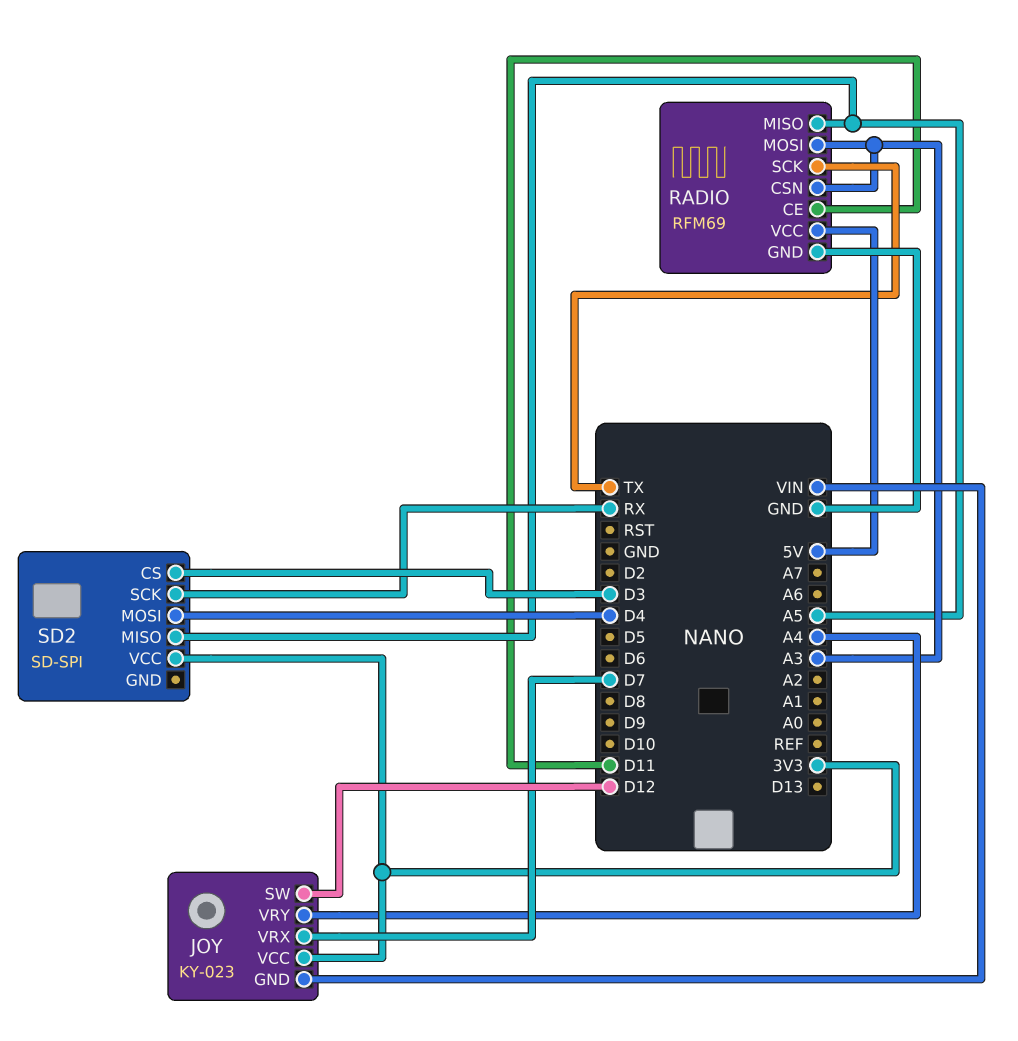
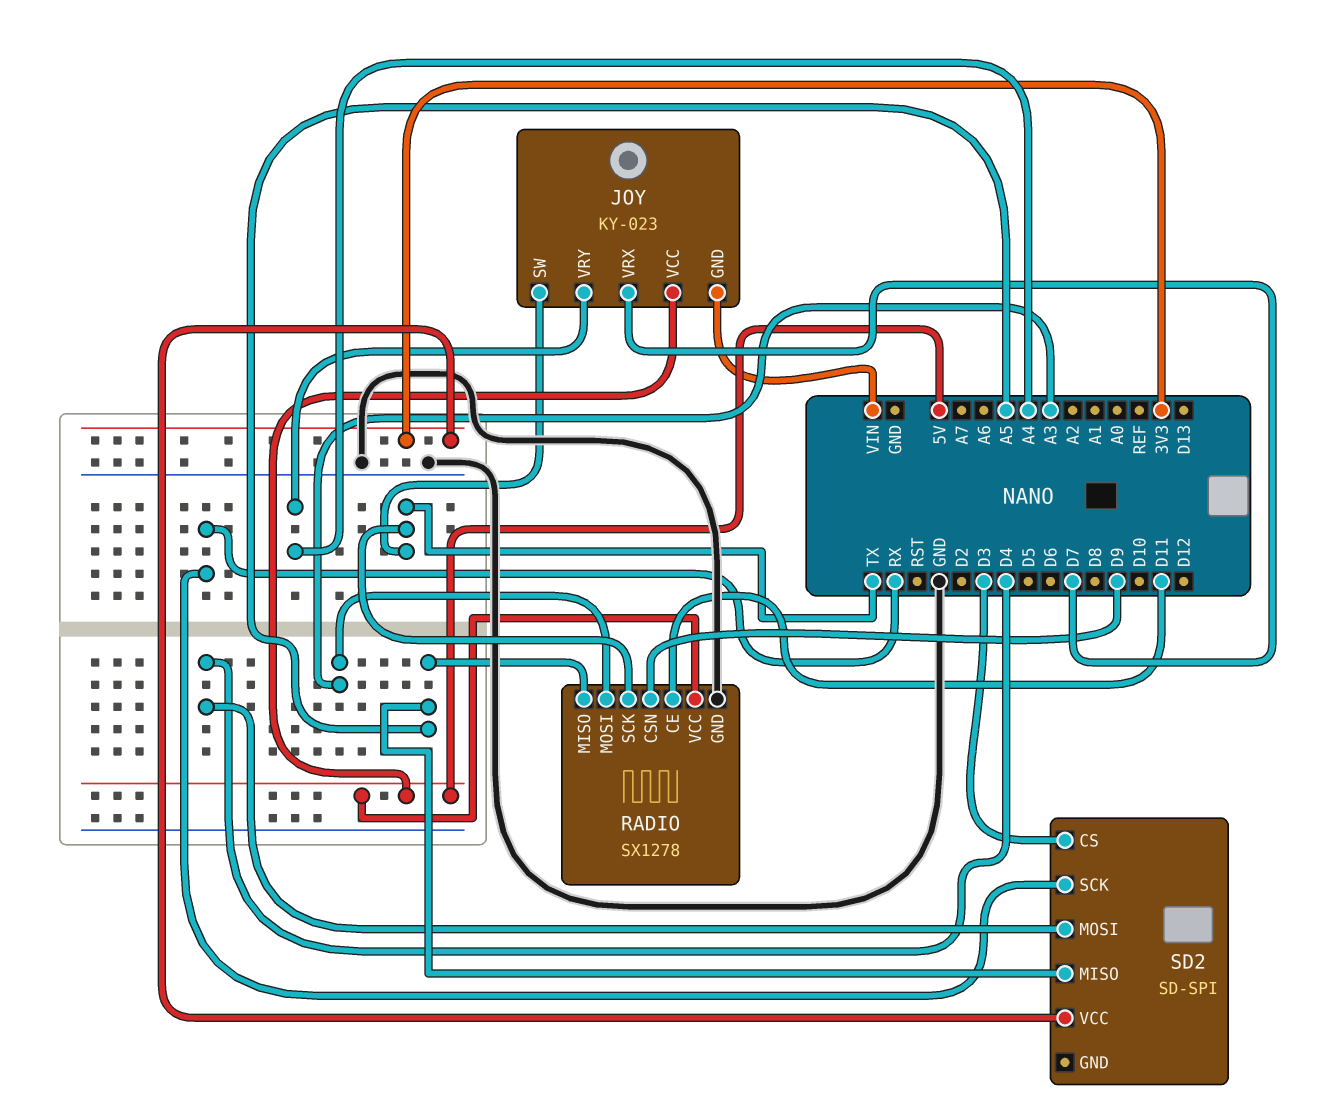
JOY pin SW: D12 -> TX
JOY pin VCC: 3V3 -> 5V
RADIO: RFM69 -> SX1278
RADIO pin CSN: A3 -> D9

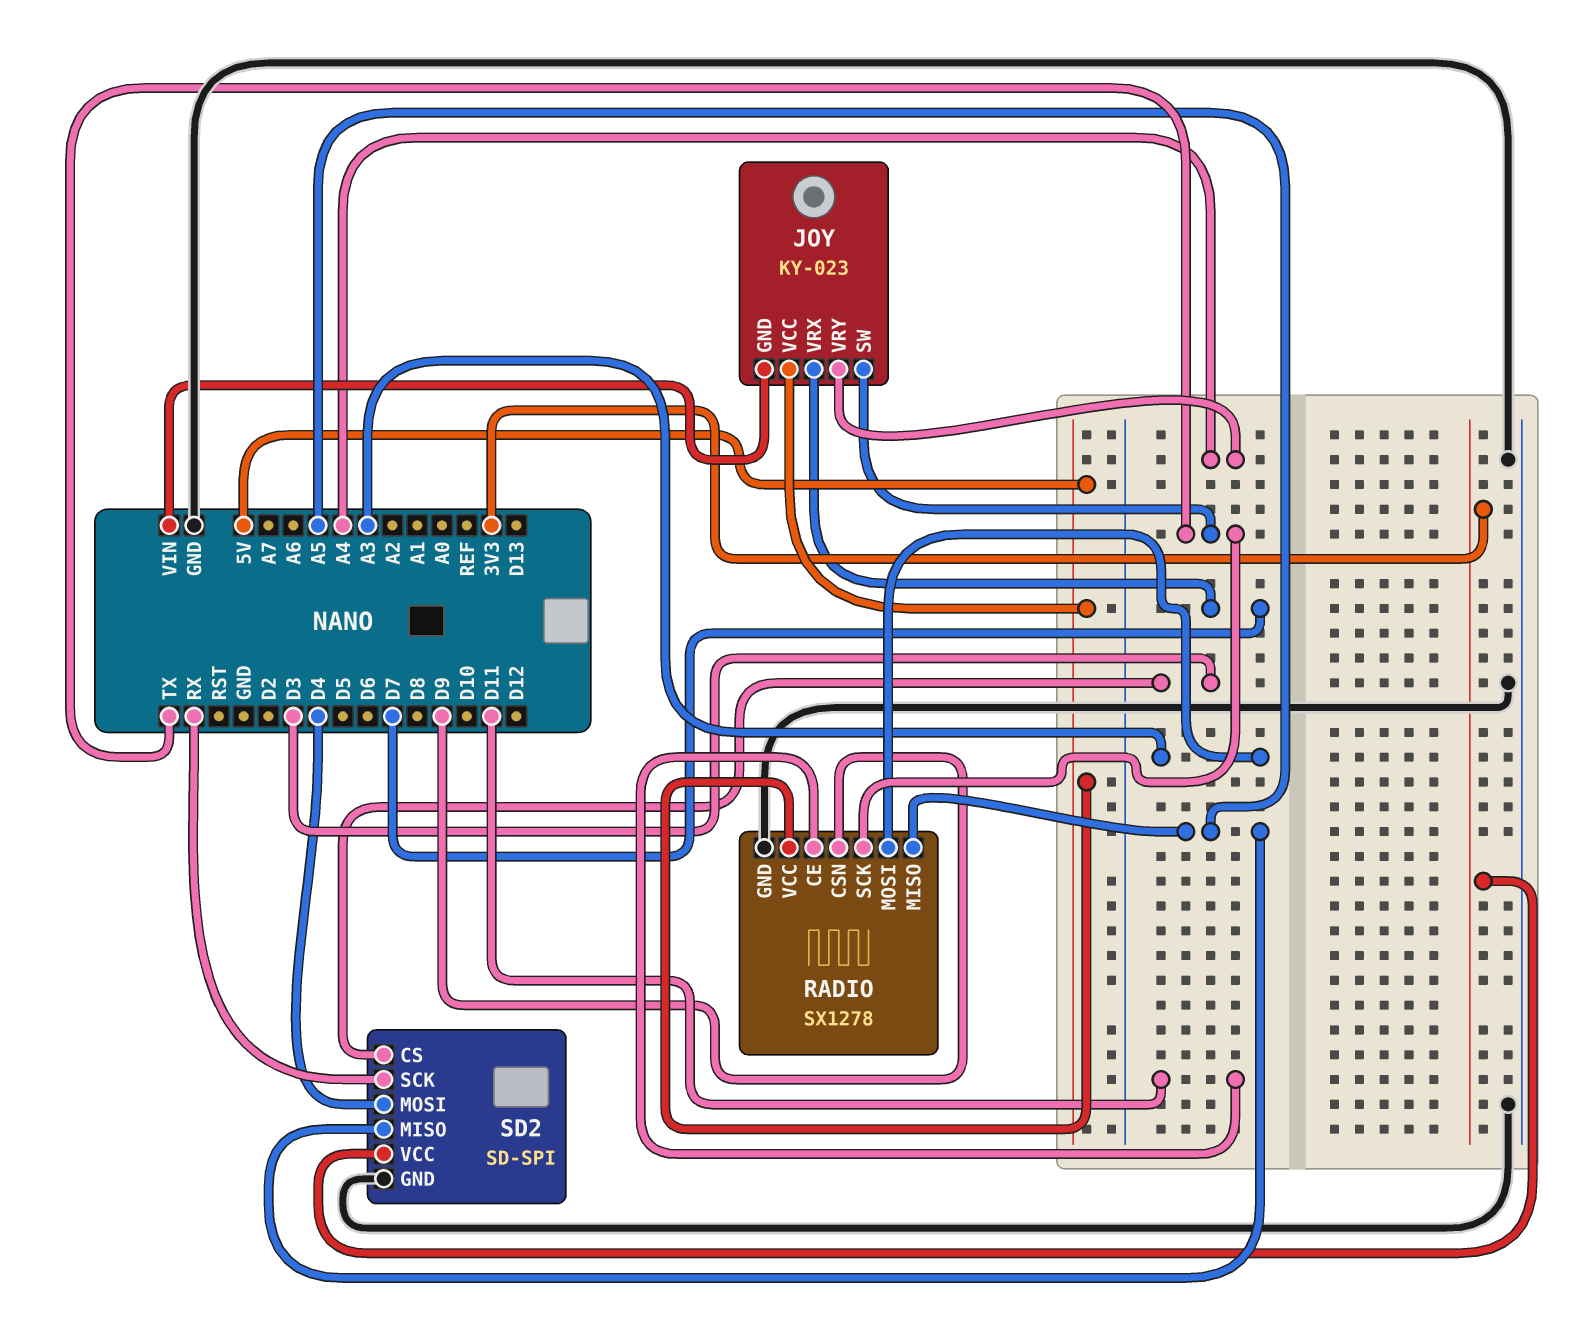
SD2 pin GND: none -> GND

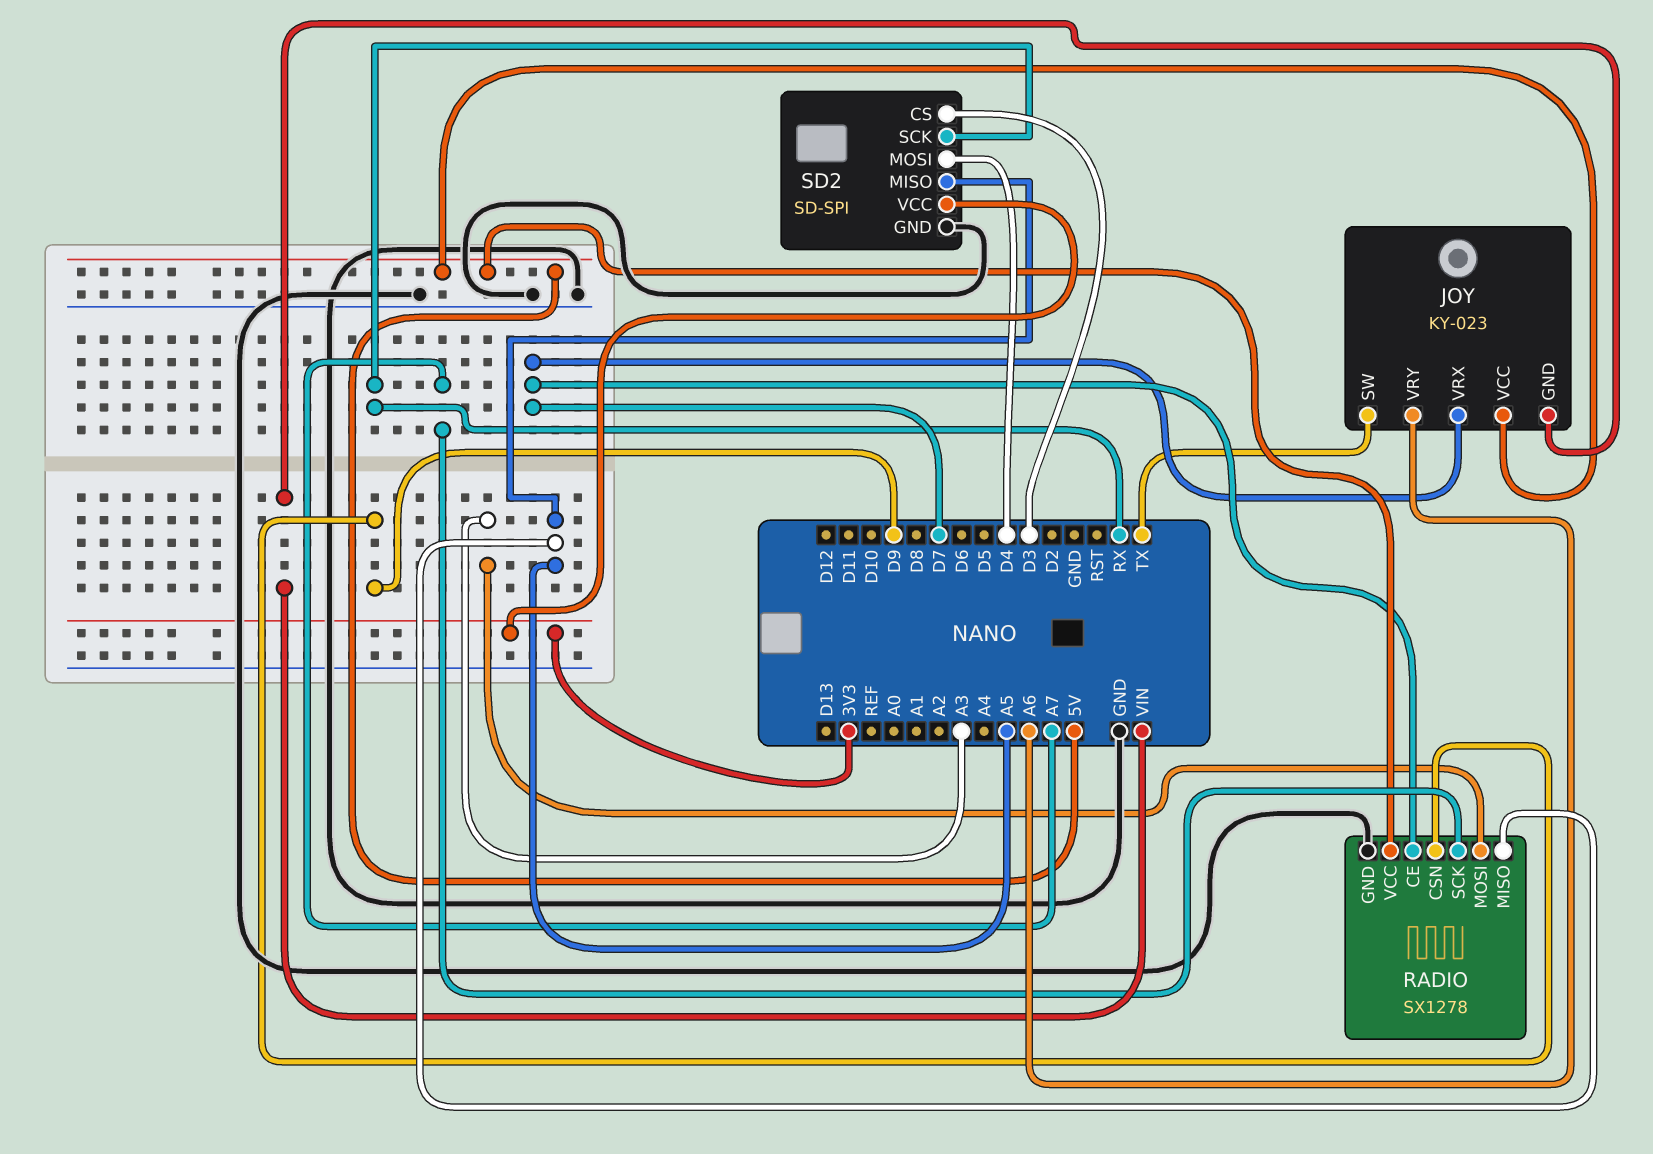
JOY pin VRY: A4 -> A6
RADIO pin CE: D11 -> D7
RADIO pin SCK: TX -> A7

